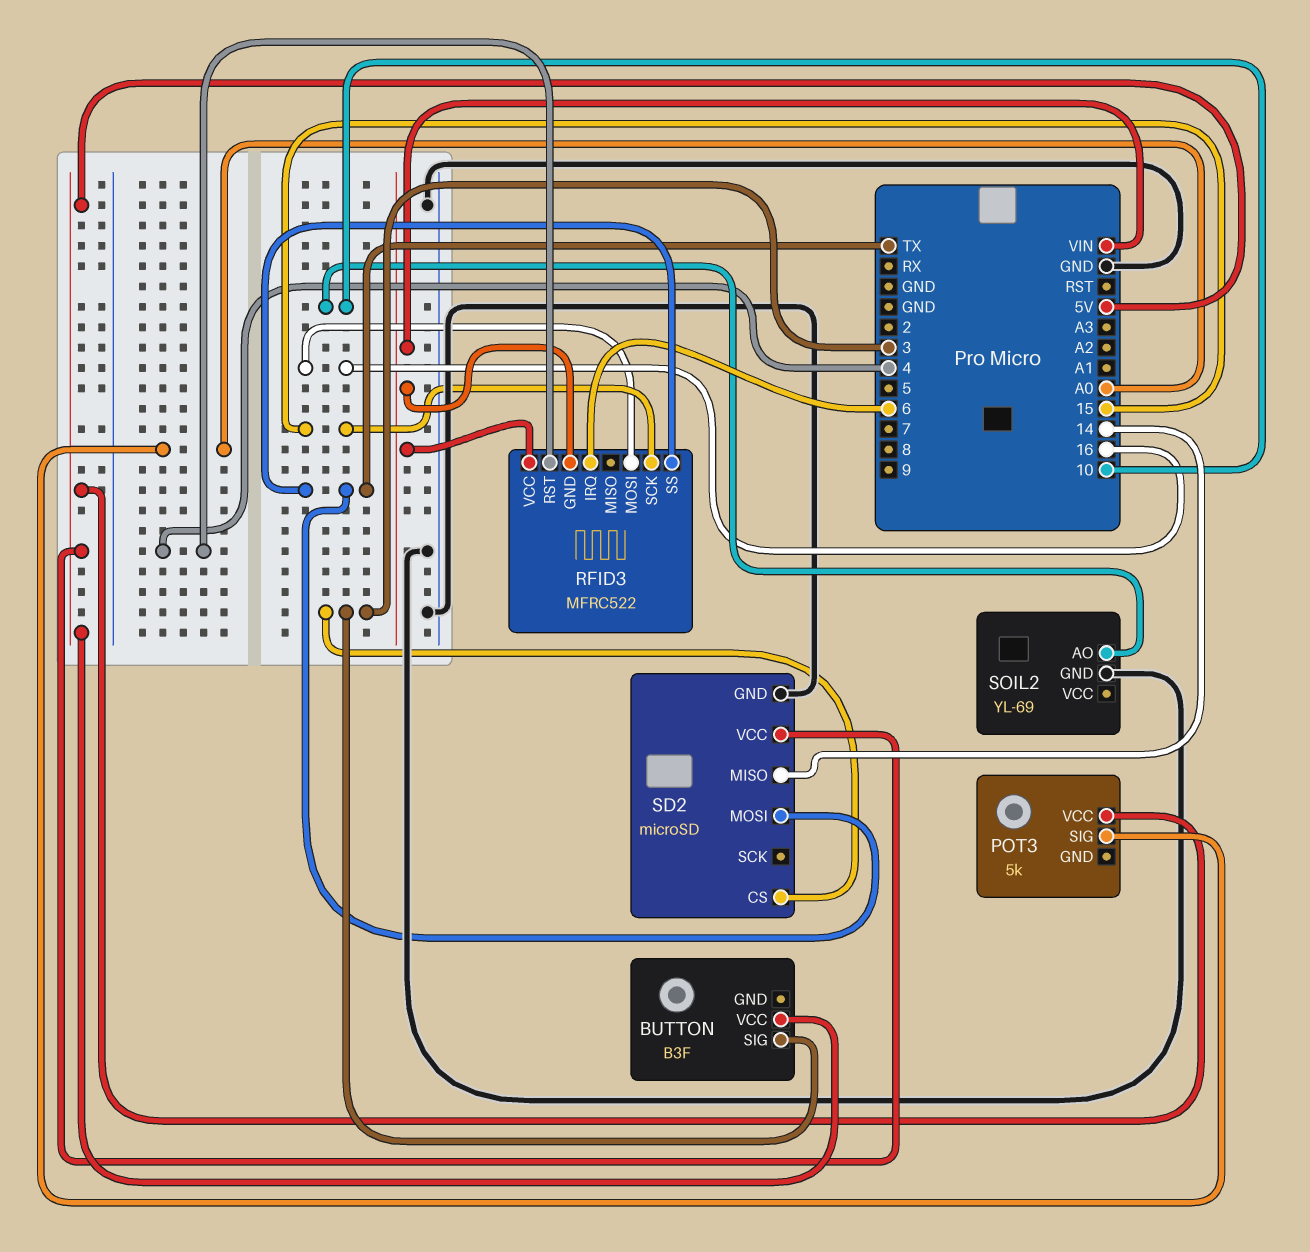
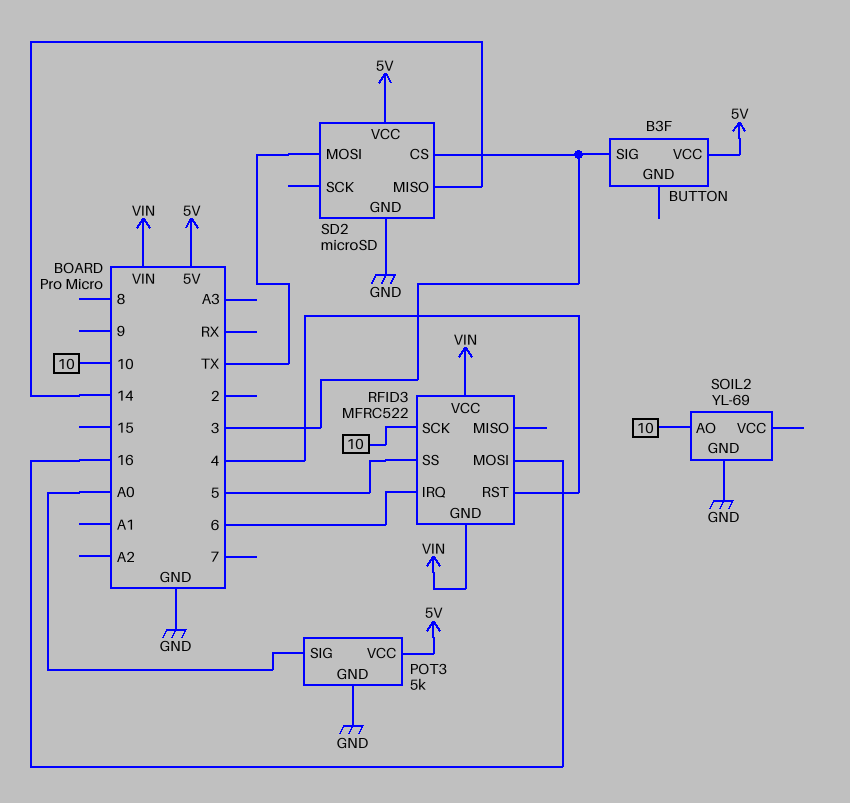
POT3 pin GND: none -> GND
RFID3 pin SCK: 15 -> 10
RFID3 pin SS: TX -> 5

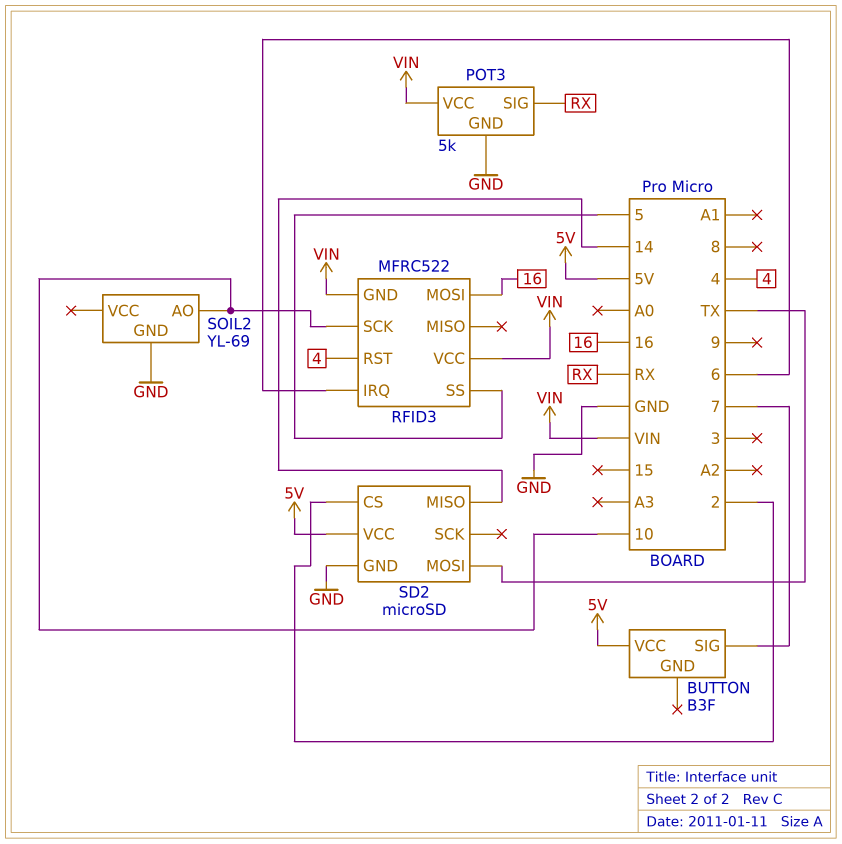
BUTTON pin SIG: 3 -> 7
POT3 pin SIG: A0 -> RX
POT3 pin VCC: 5V -> VIN
SD2 pin CS: 3 -> 2

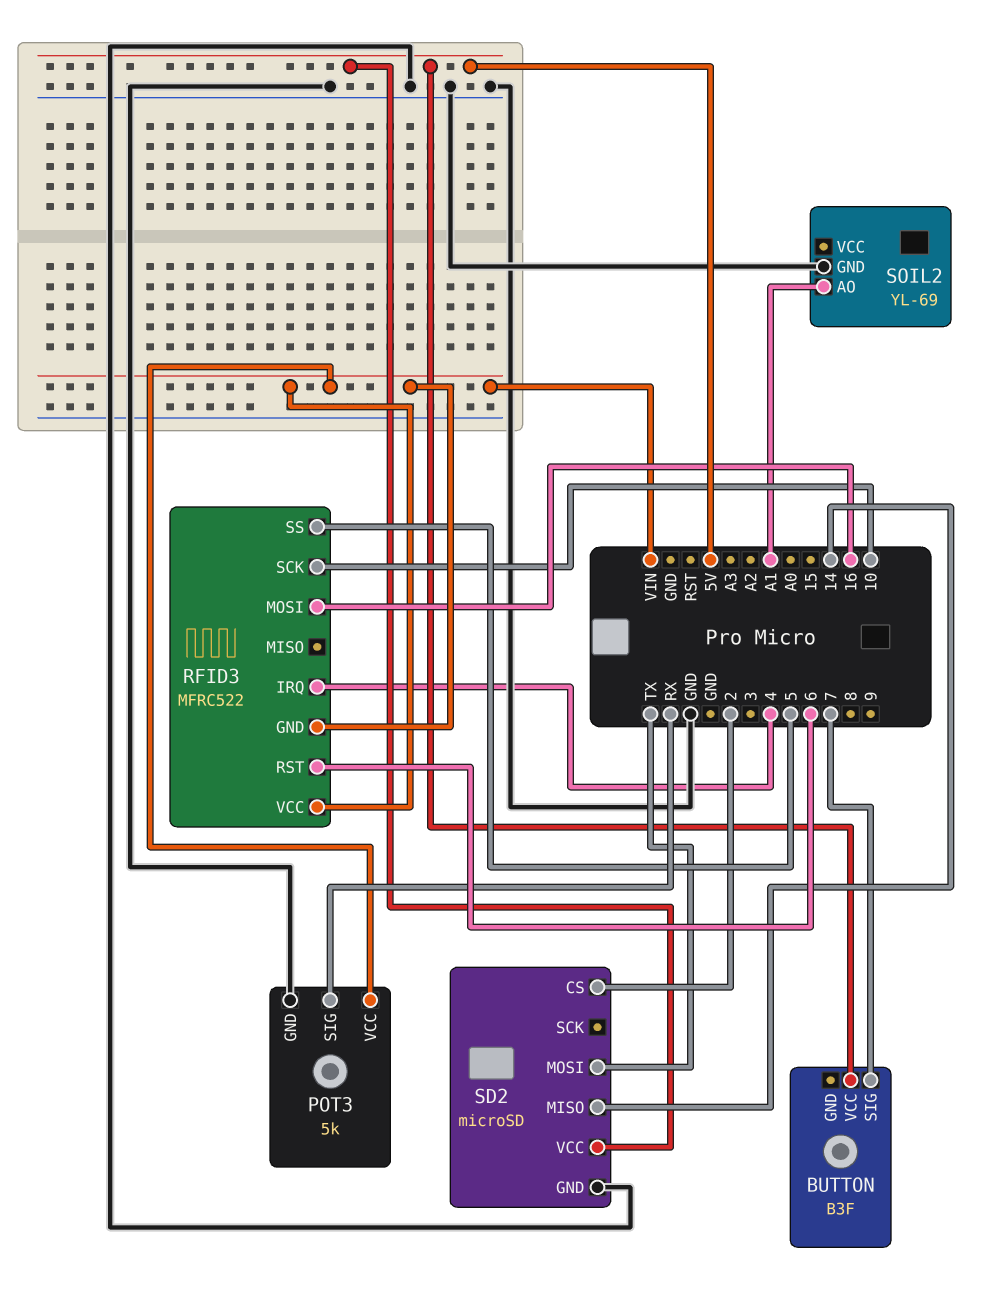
RFID3 pin IRQ: 6 -> 4
RFID3 pin RST: 4 -> 6
SOIL2 pin AO: 10 -> A1

